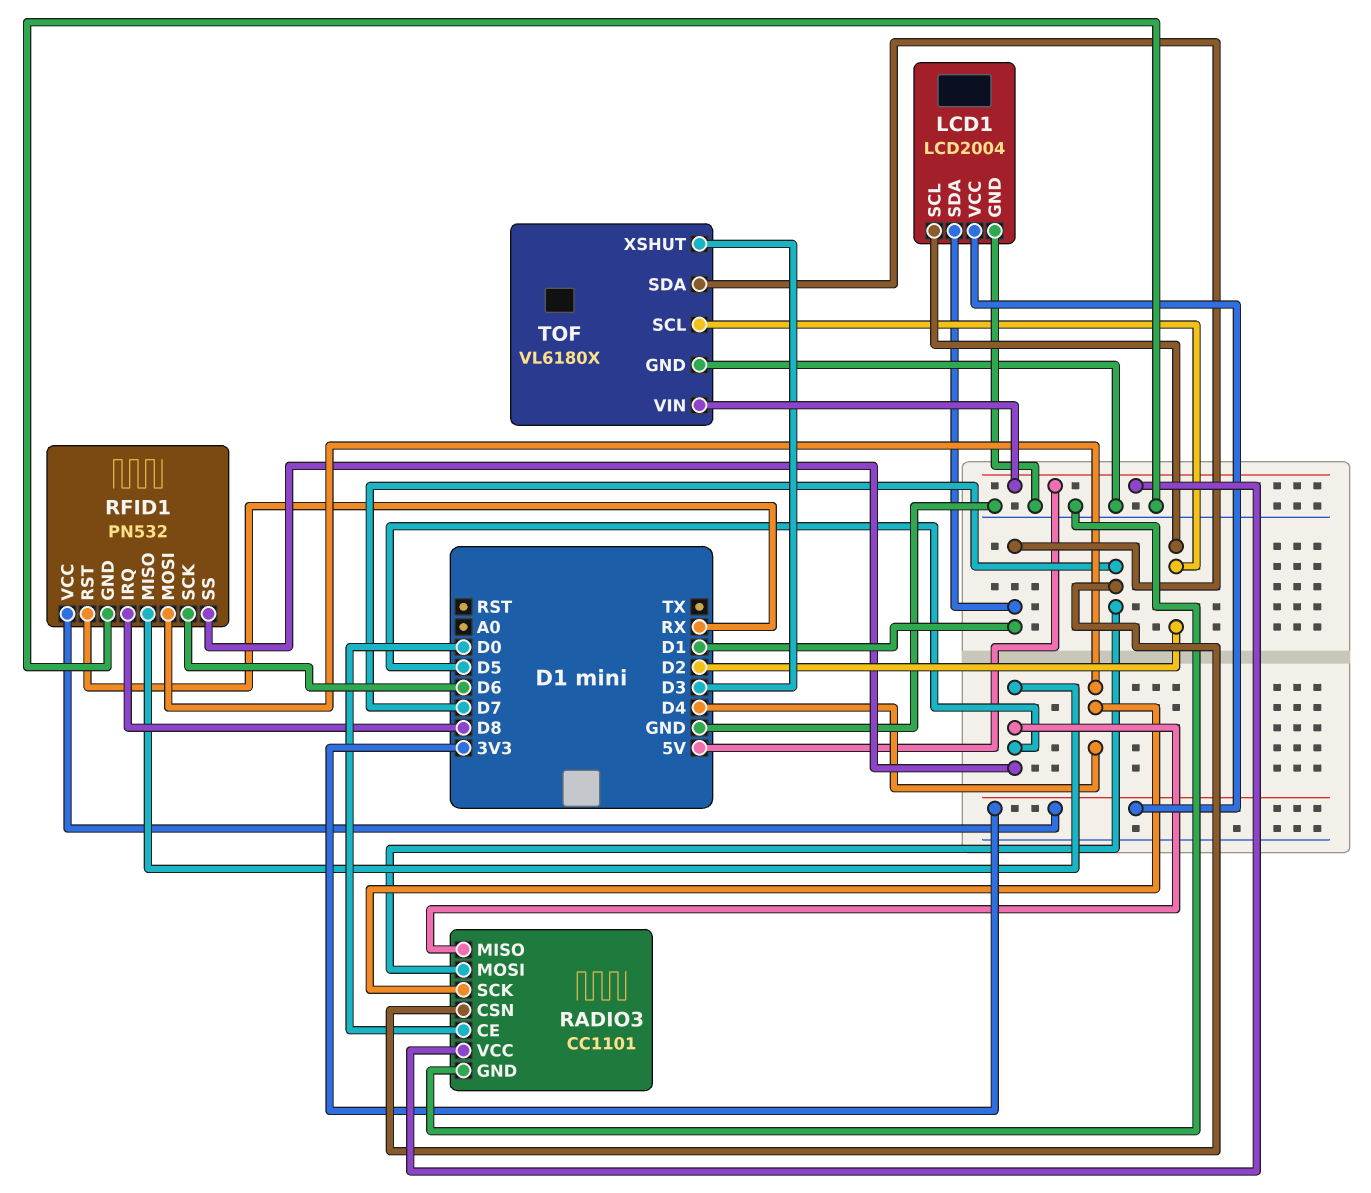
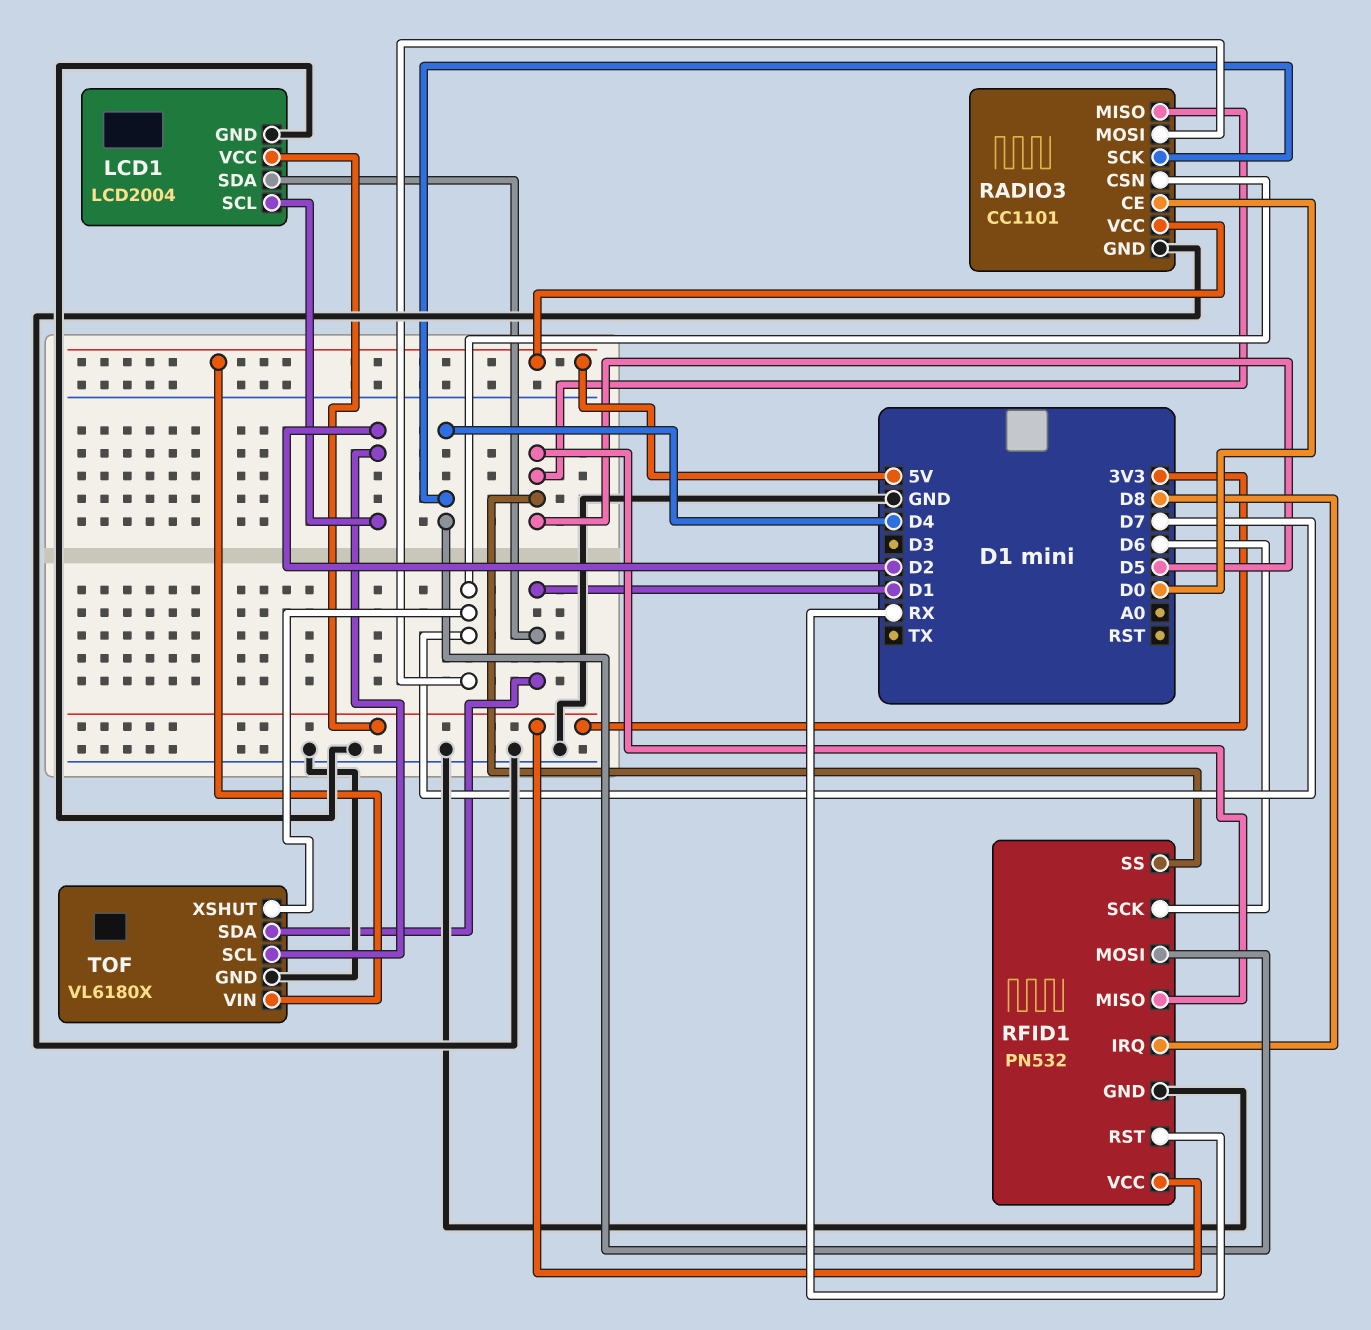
TOF pin XSHUT: D3 -> D7

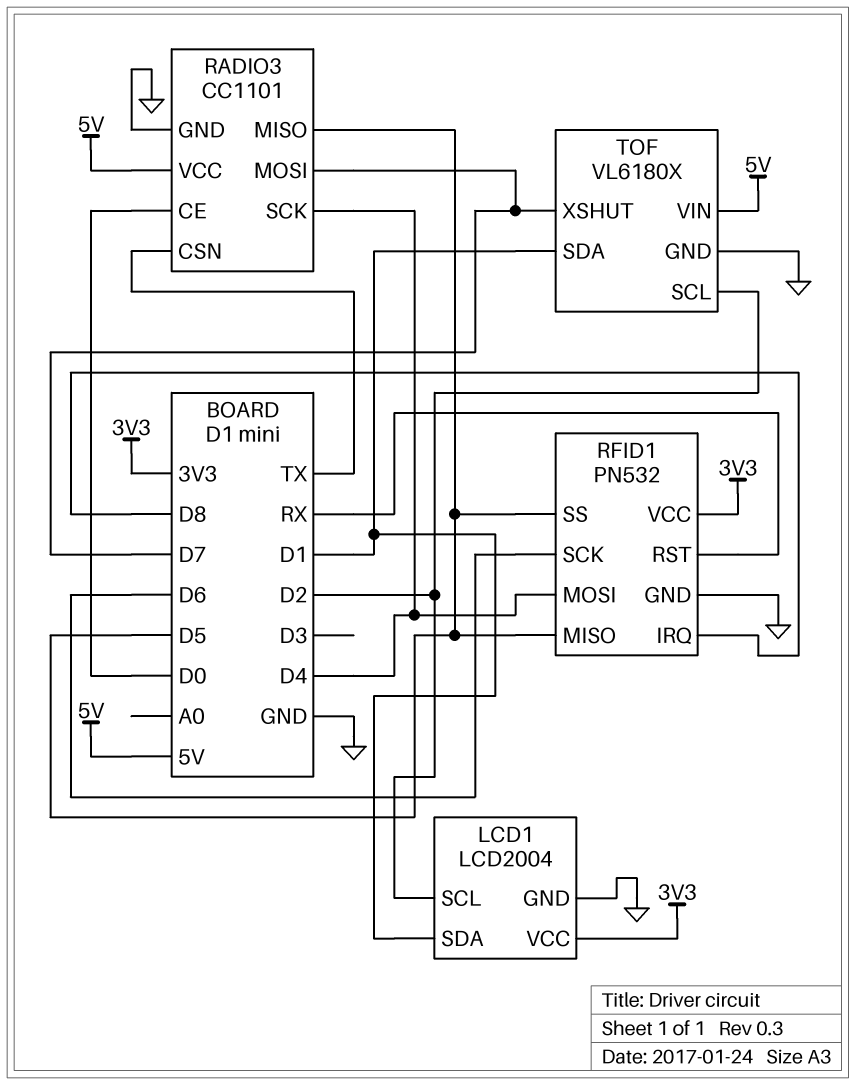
RADIO3 pin CSN: D7 -> TX

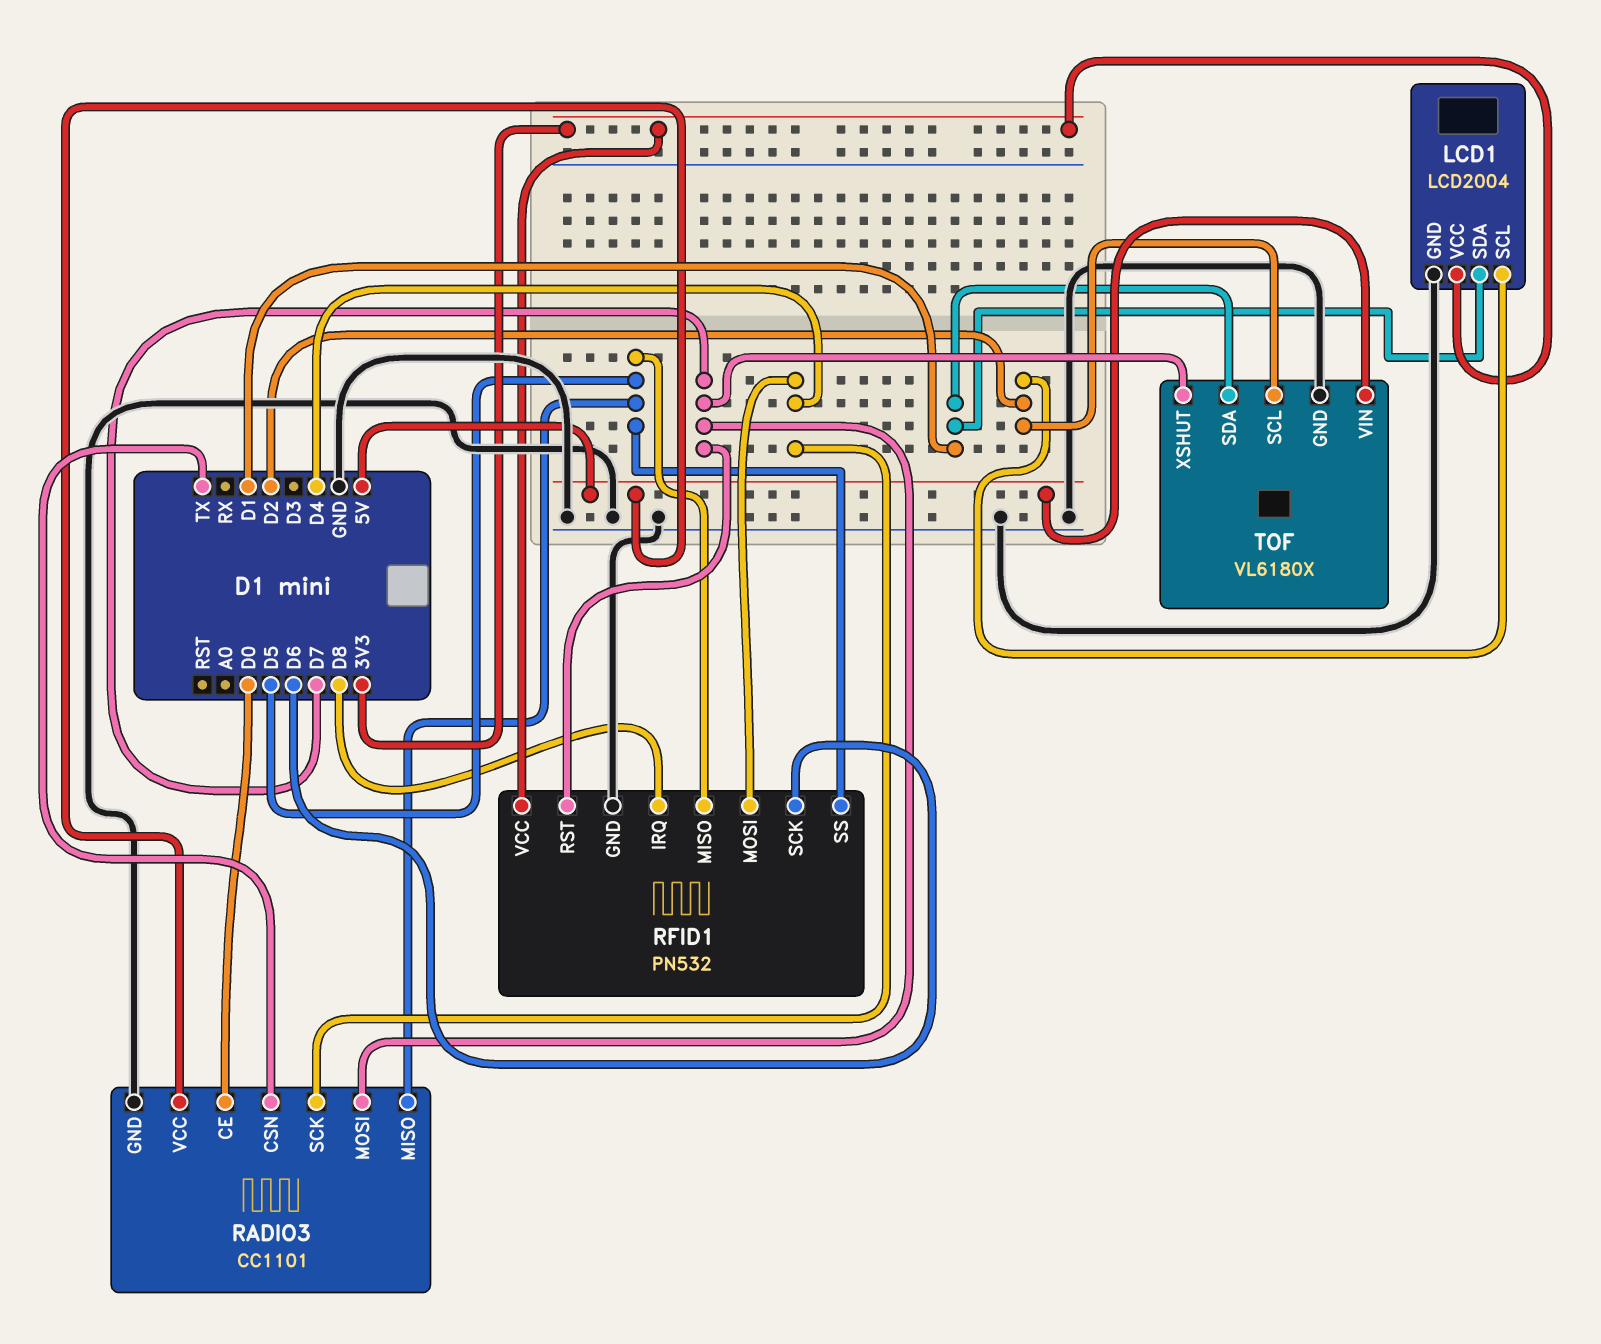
RFID1 pin RST: RX -> D7

